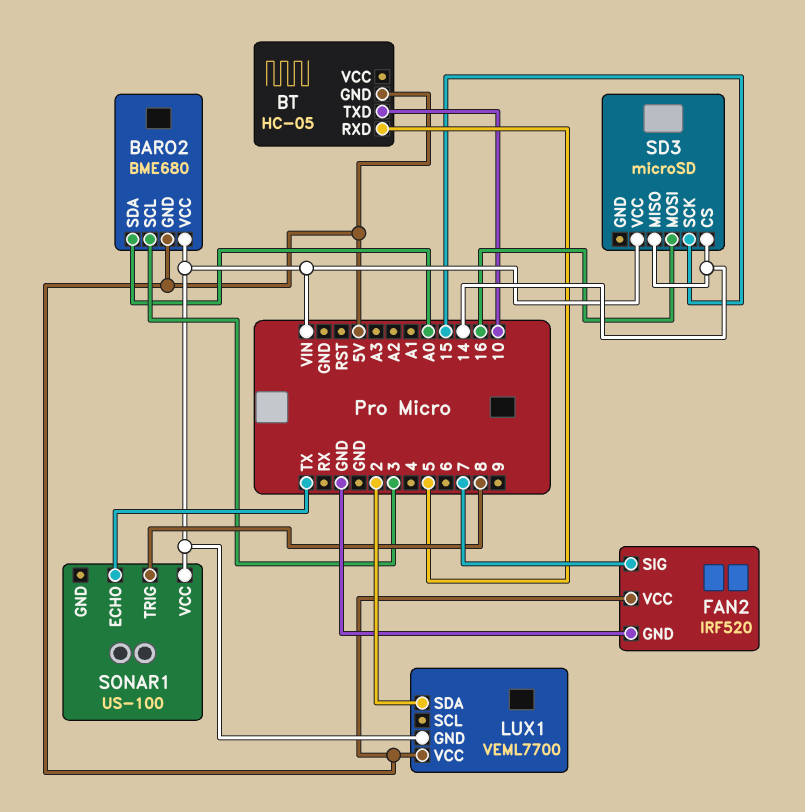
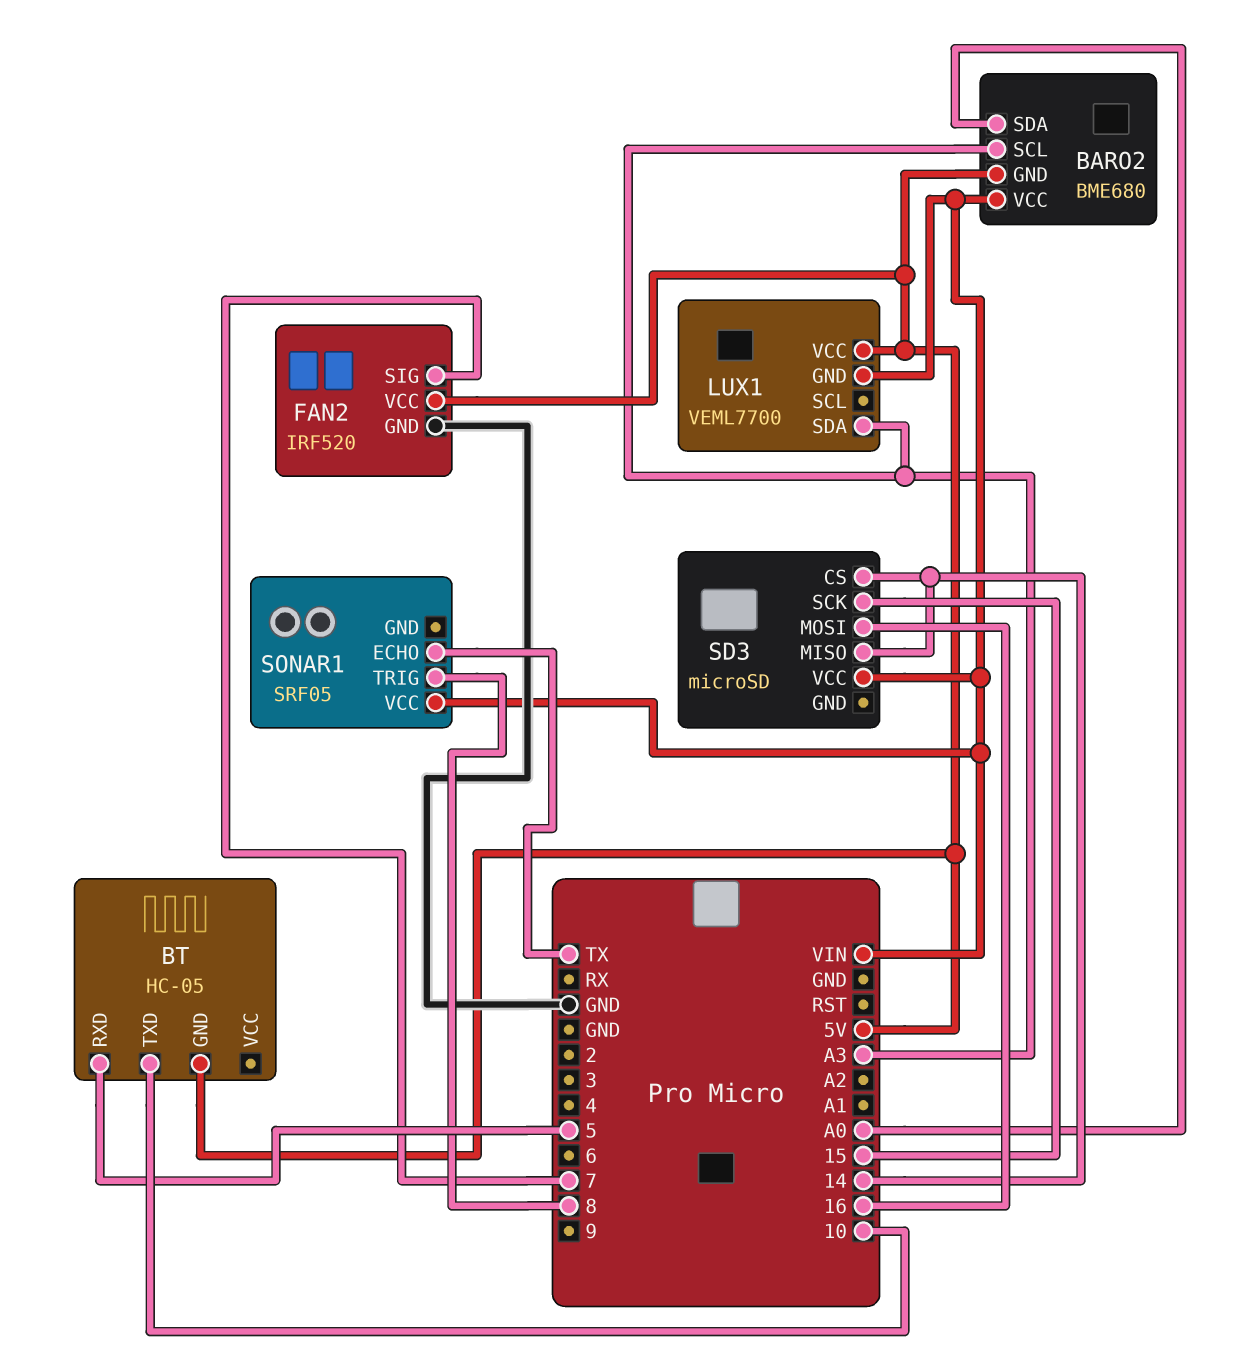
BARO2 pin SCL: 3 -> A3
LUX1 pin SDA: 2 -> A3
SONAR1: US-100 -> SRF05

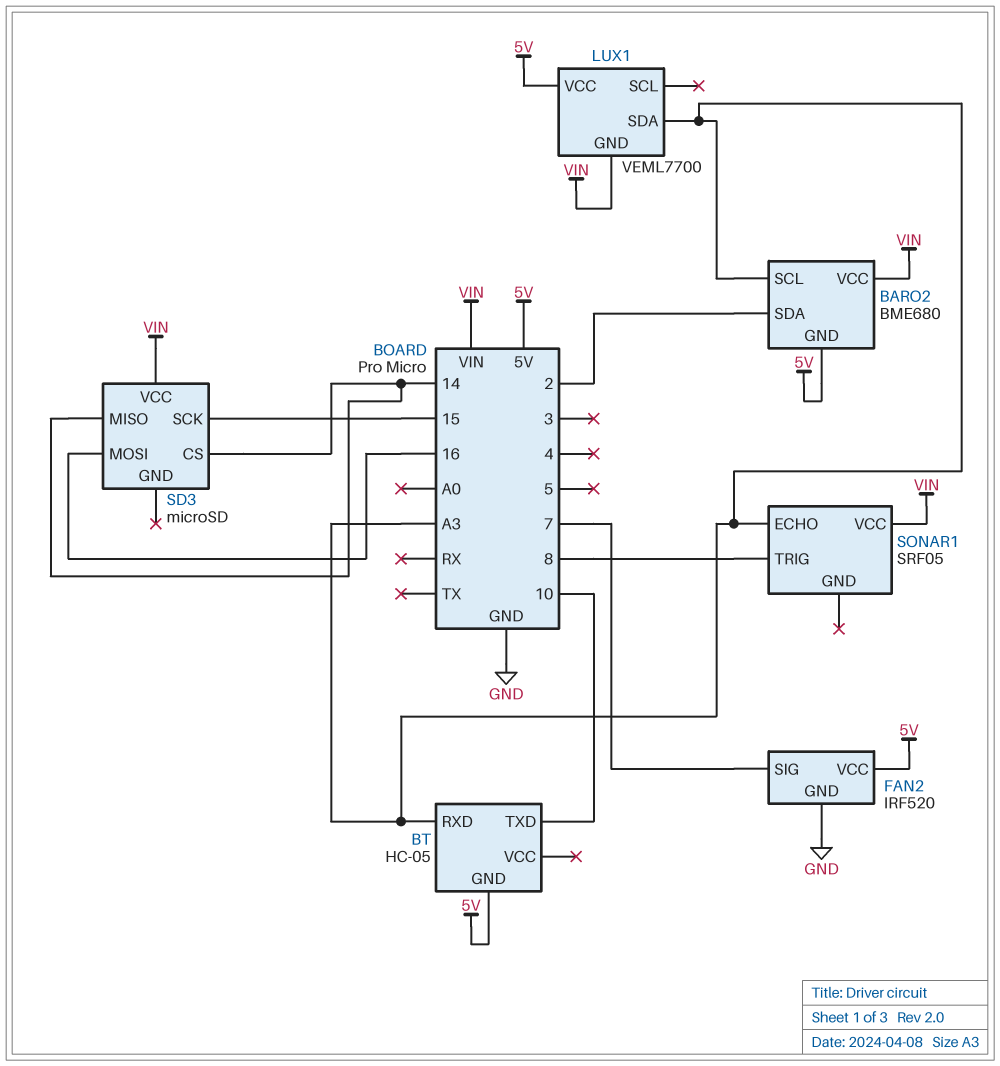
BARO2 pin SDA: A0 -> 2
BT pin RXD: 5 -> A3
SONAR1 pin ECHO: TX -> A3

